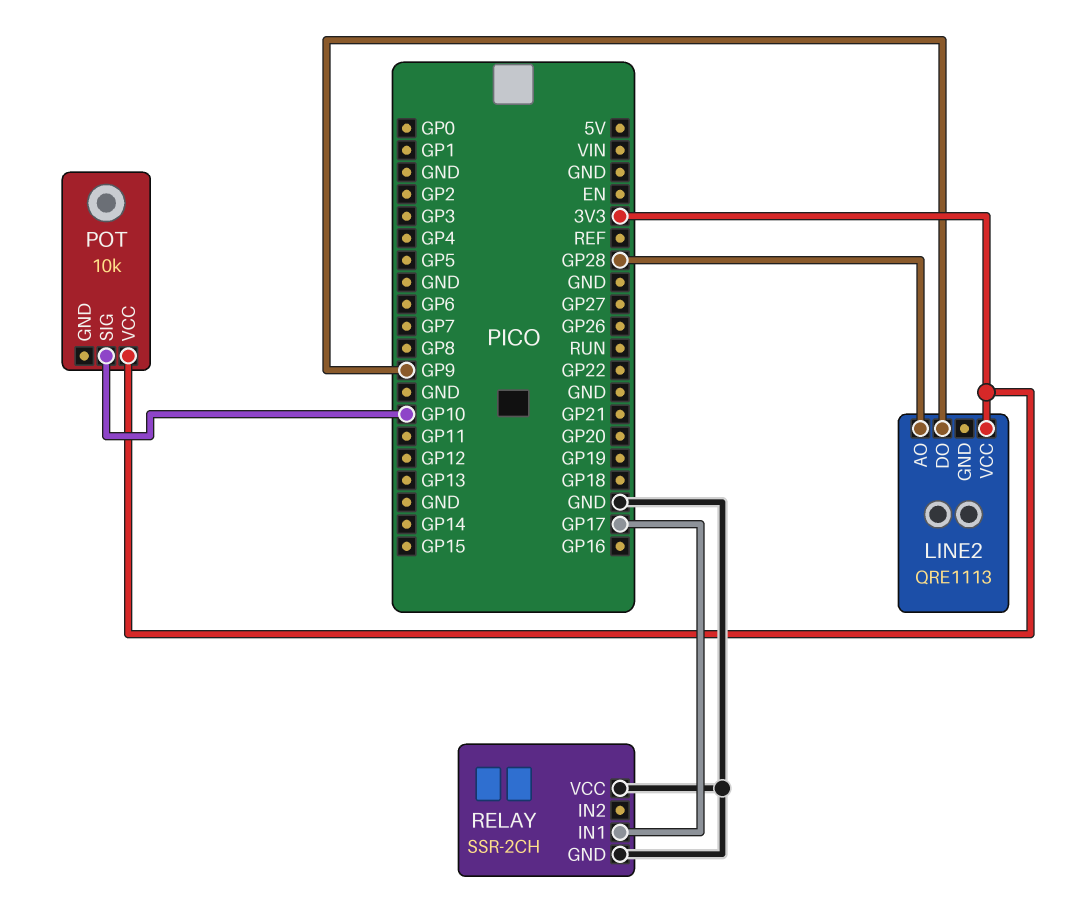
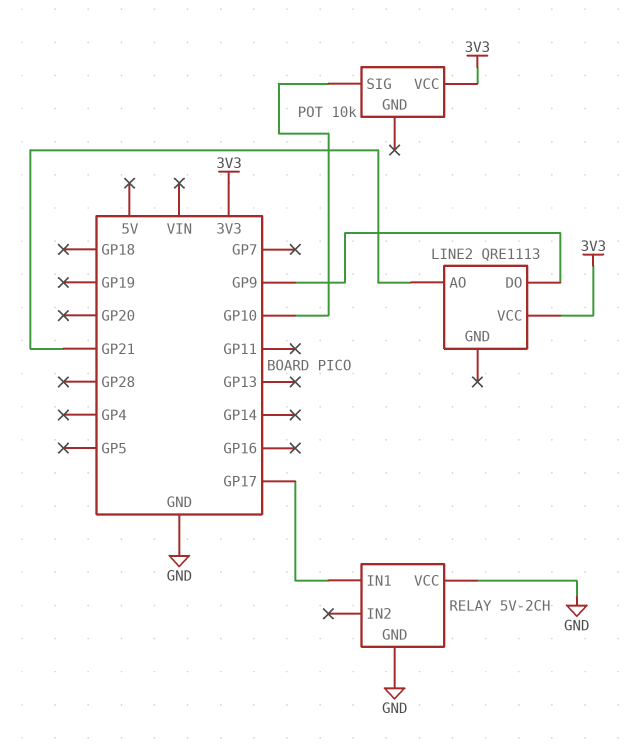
LINE2 pin AO: GP28 -> GP21
RELAY: SSR-2CH -> 5V-2CH

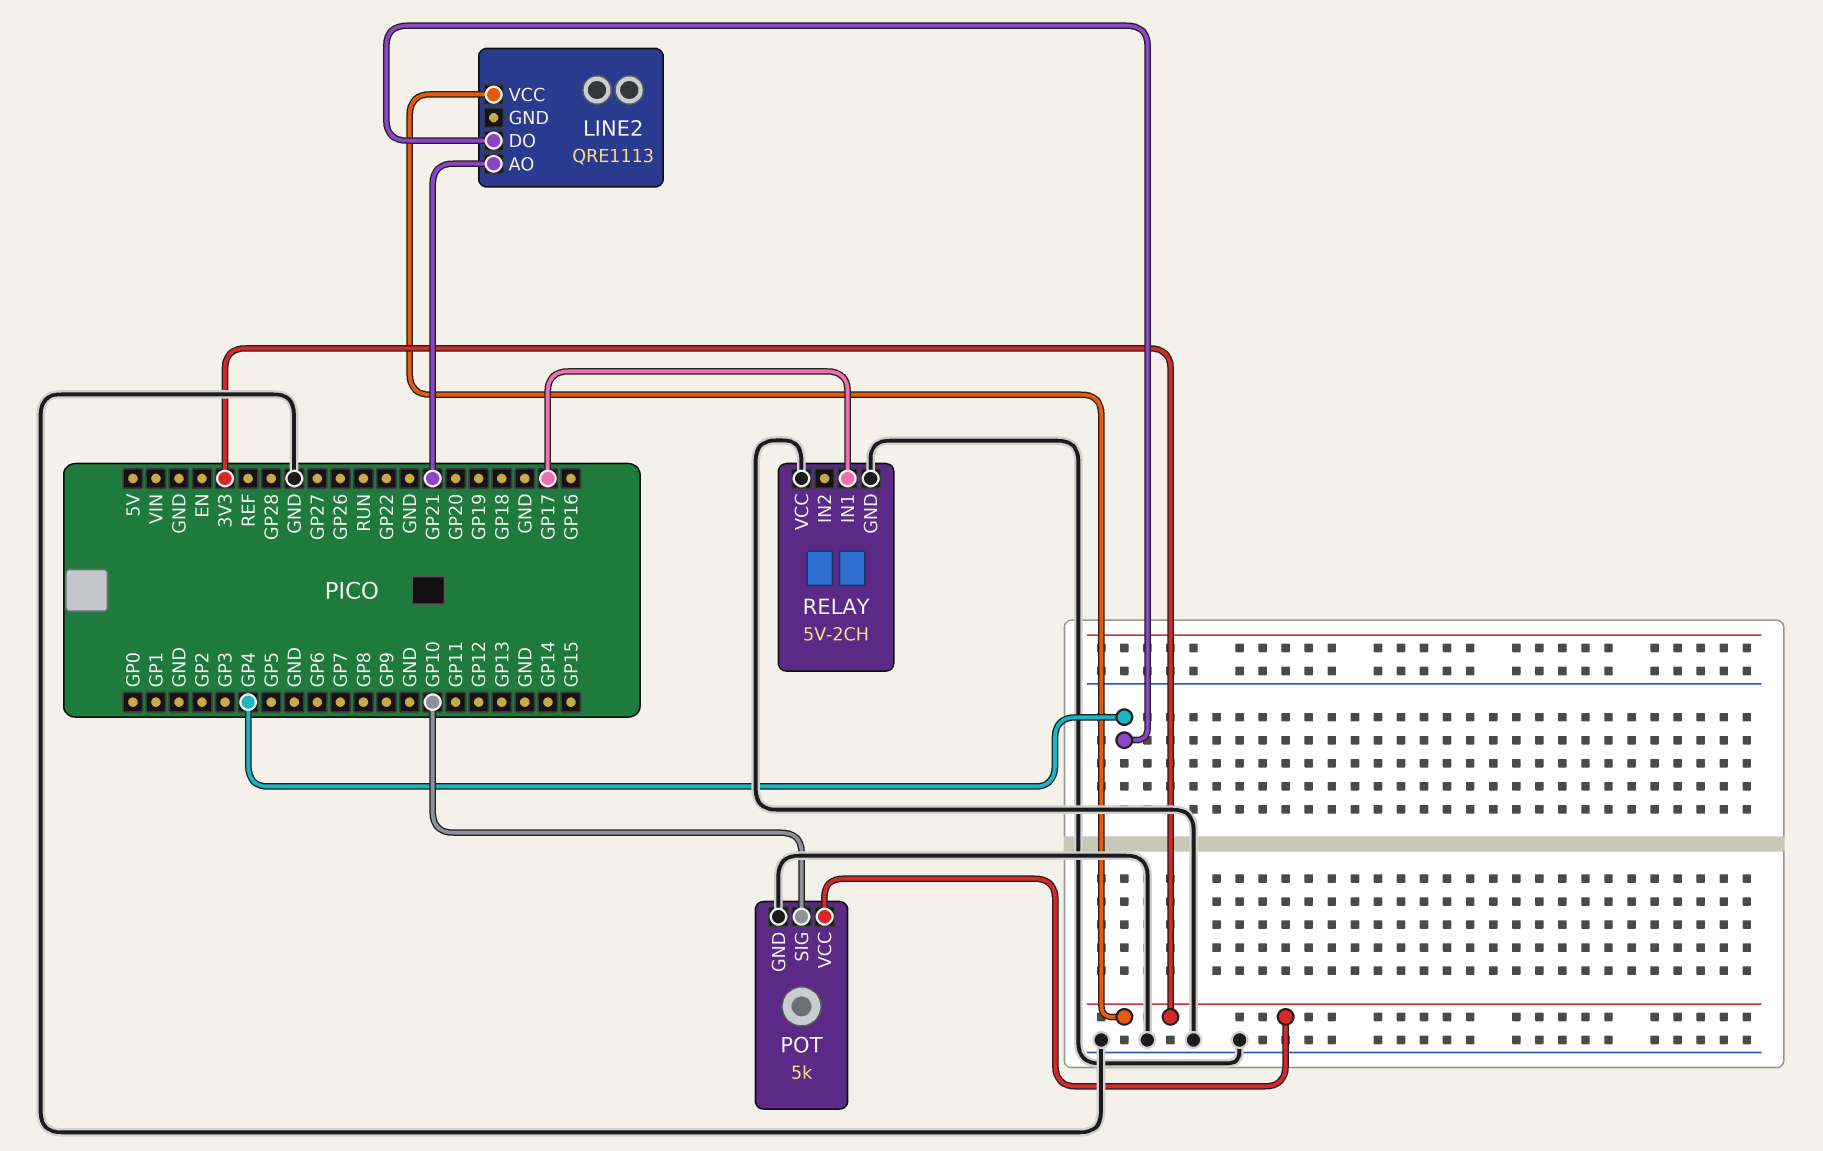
LINE2 pin DO: GP9 -> GP4
POT: 10k -> 5k
POT pin GND: none -> GND

